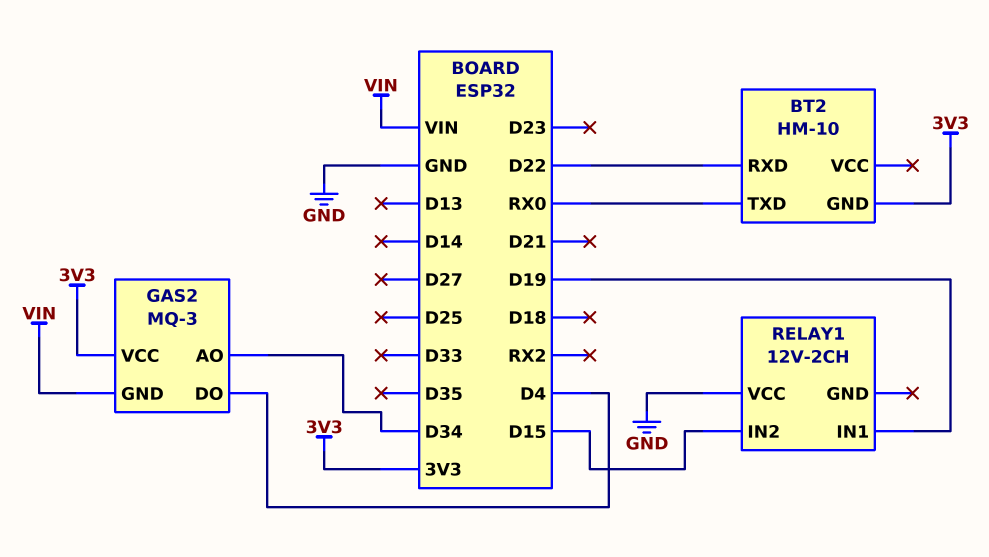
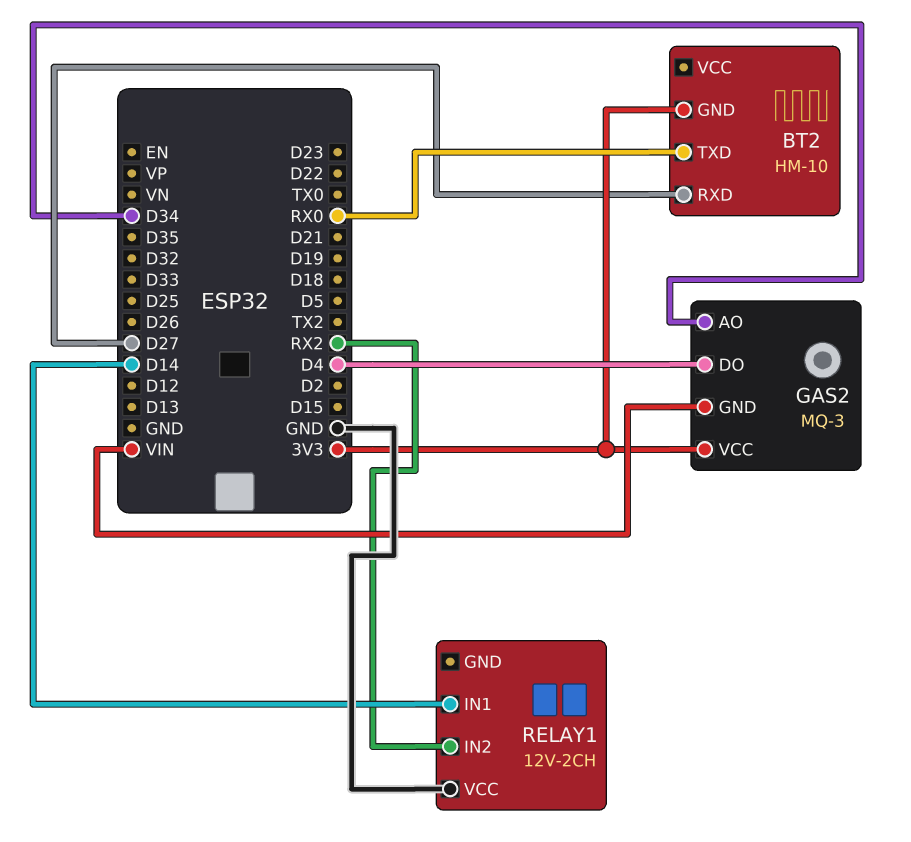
BT2 pin RXD: D22 -> D27
RELAY1 pin IN1: D19 -> D14
RELAY1 pin IN2: D15 -> RX2

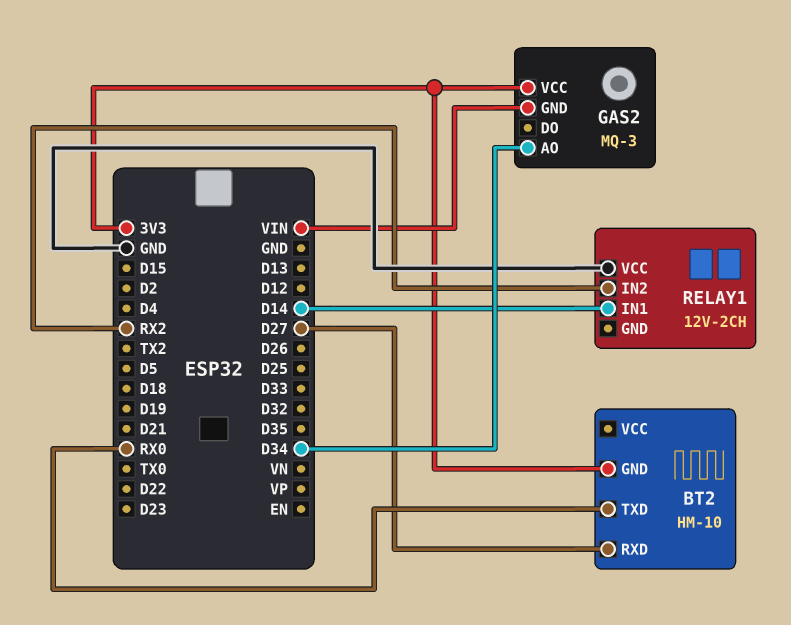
GAS2 pin DO: D4 -> none

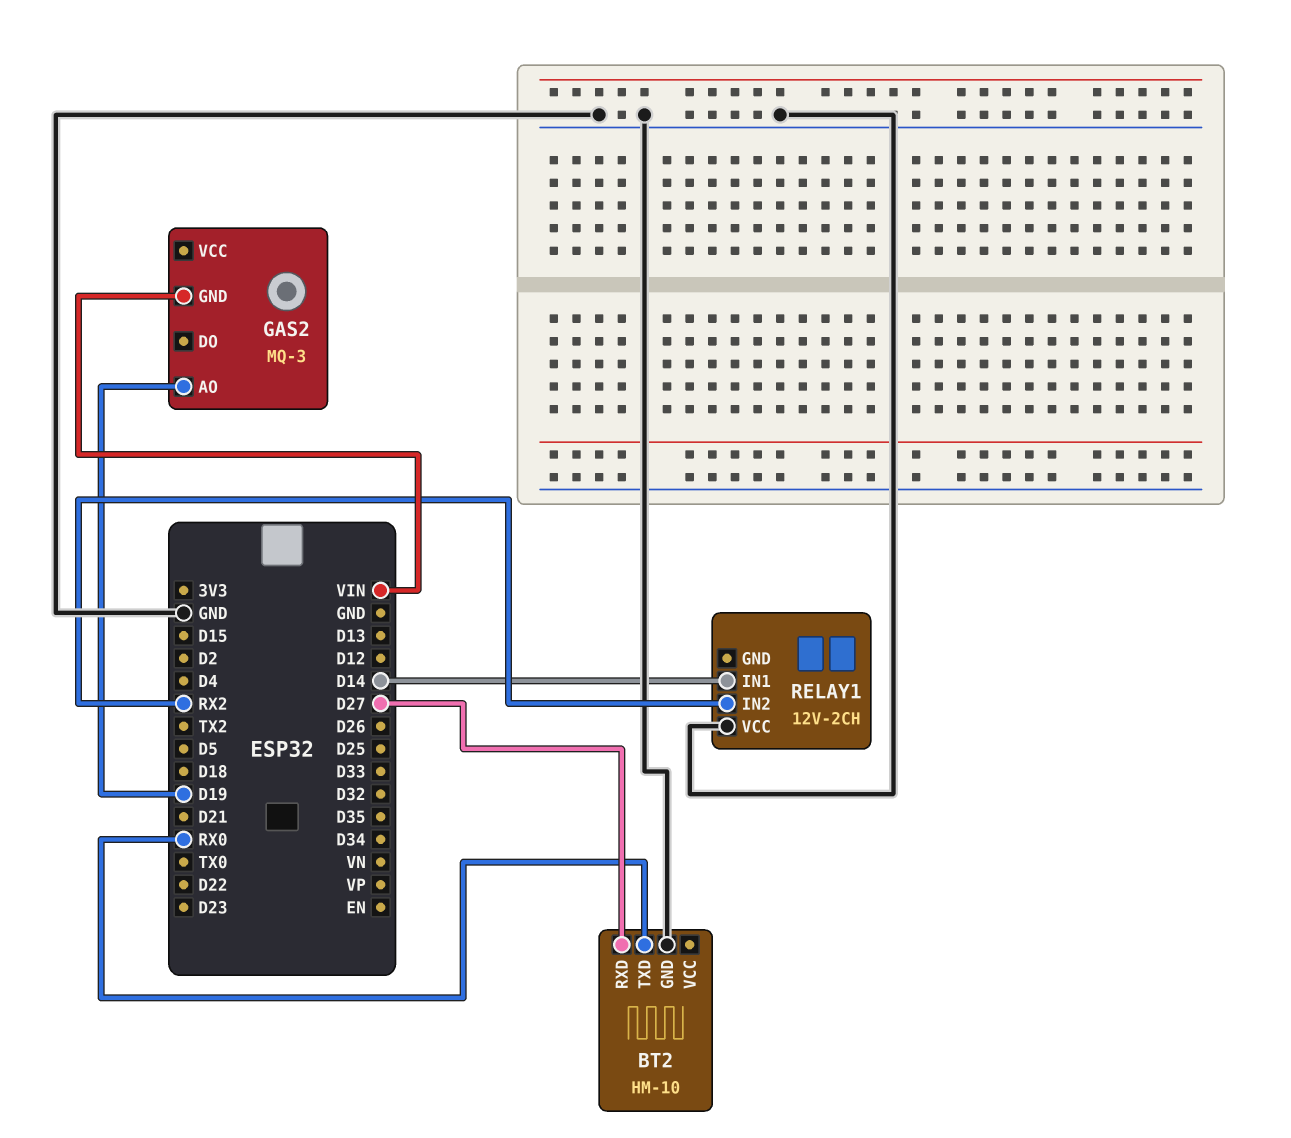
BT2 pin GND: 3V3 -> GND
GAS2 pin AO: D34 -> D19
GAS2 pin VCC: 3V3 -> none

